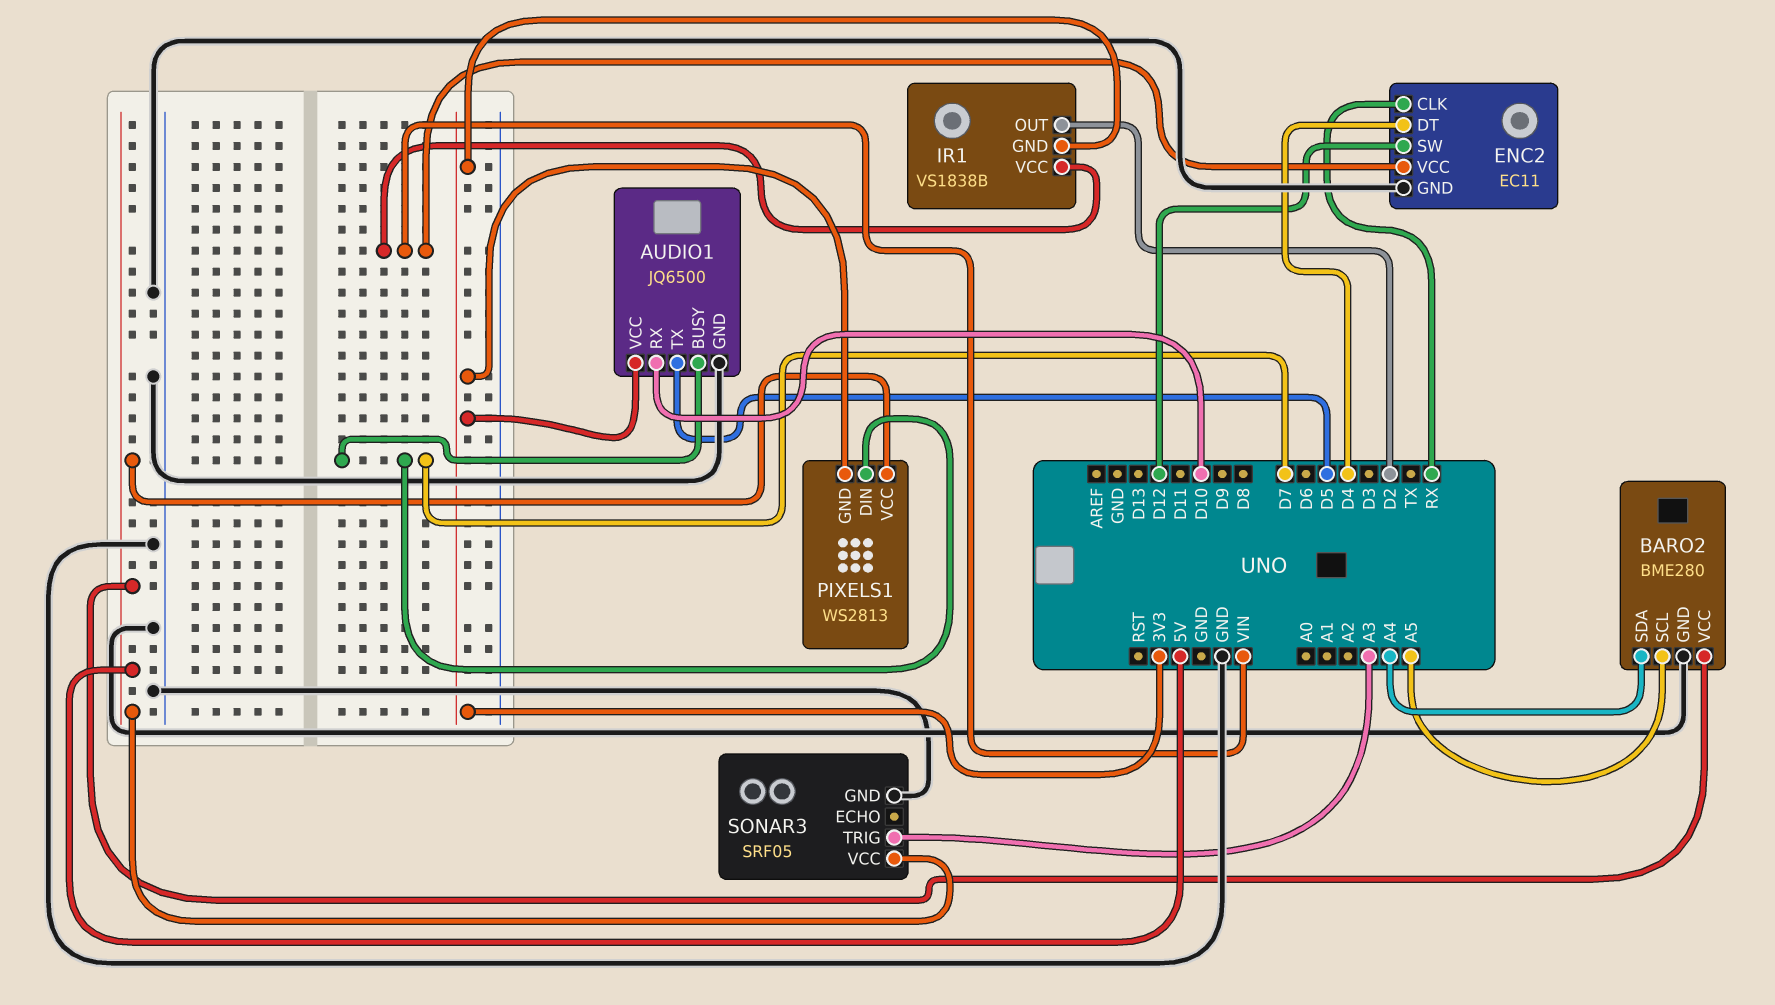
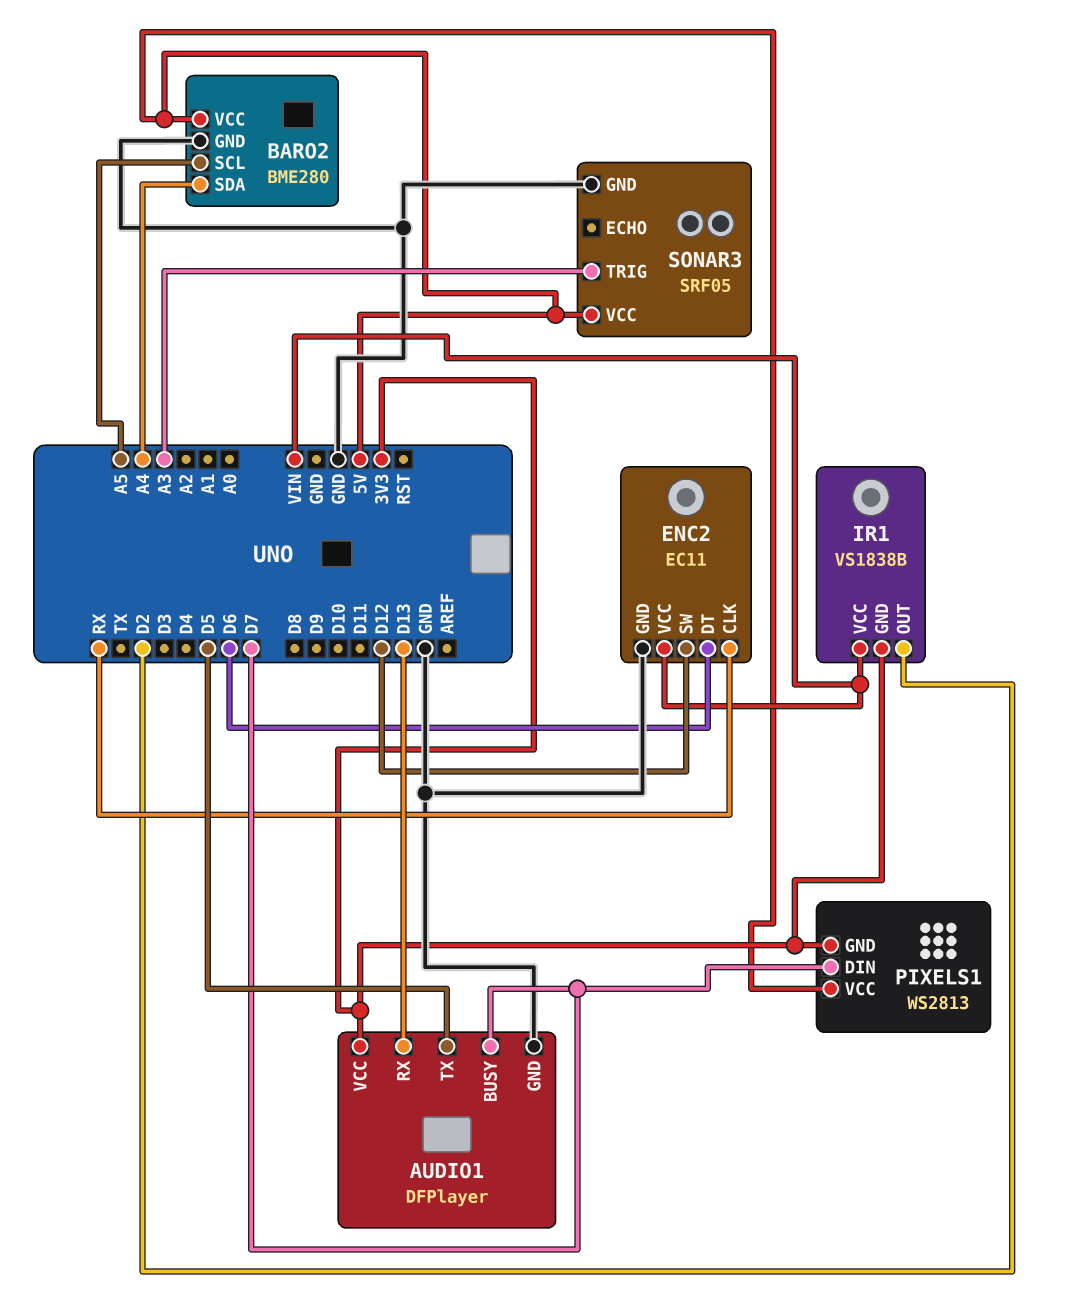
AUDIO1: JQ6500 -> DFPlayer
AUDIO1 pin RX: D10 -> D13
ENC2 pin DT: D4 -> D6

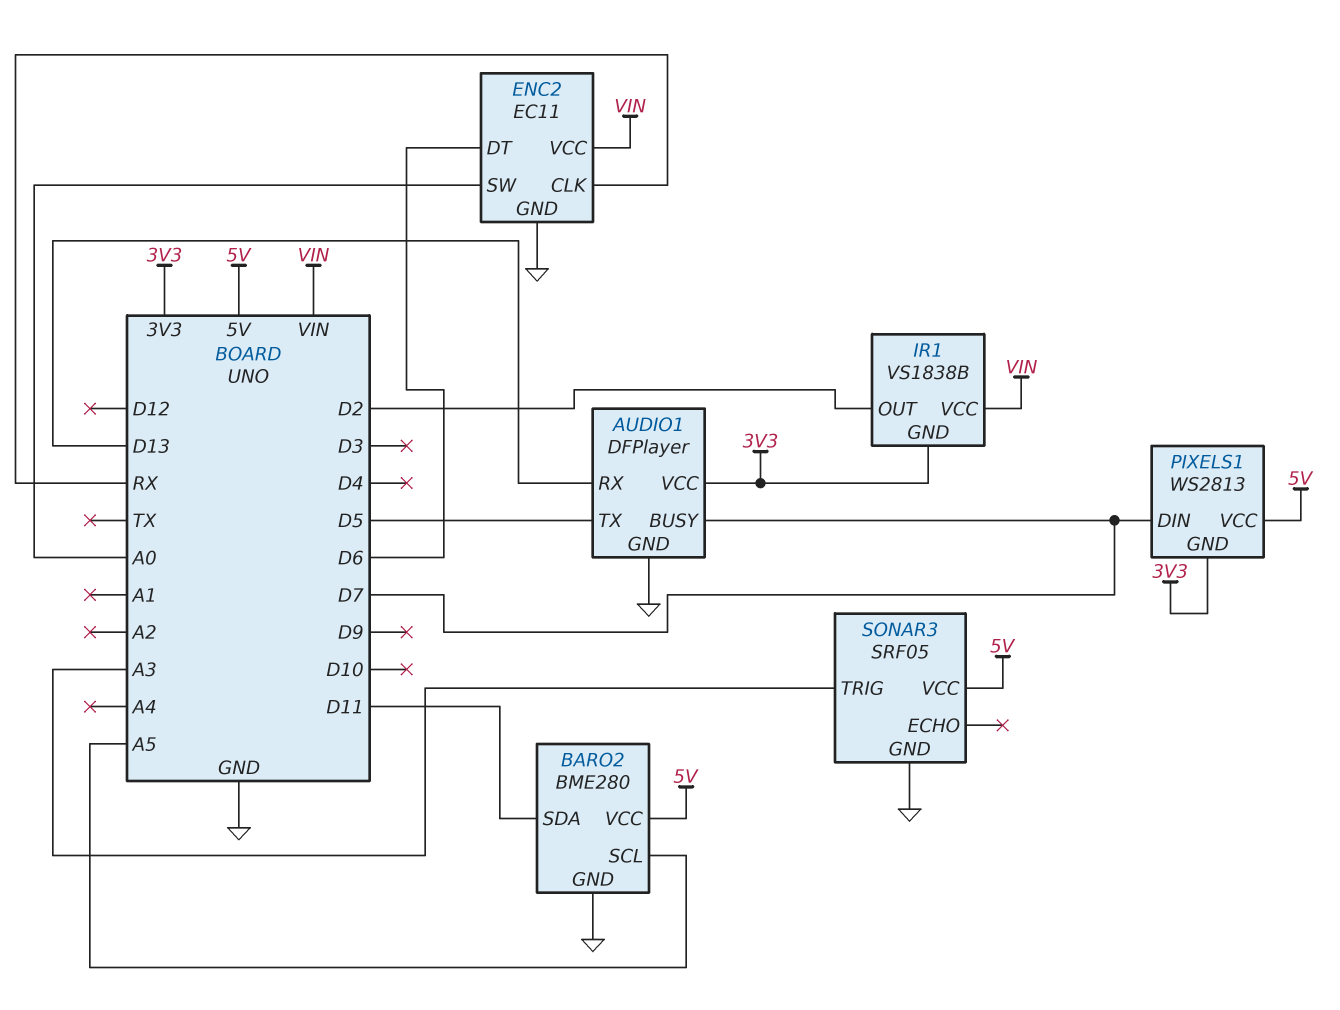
BARO2 pin SDA: A4 -> D11
ENC2 pin SW: D12 -> A0

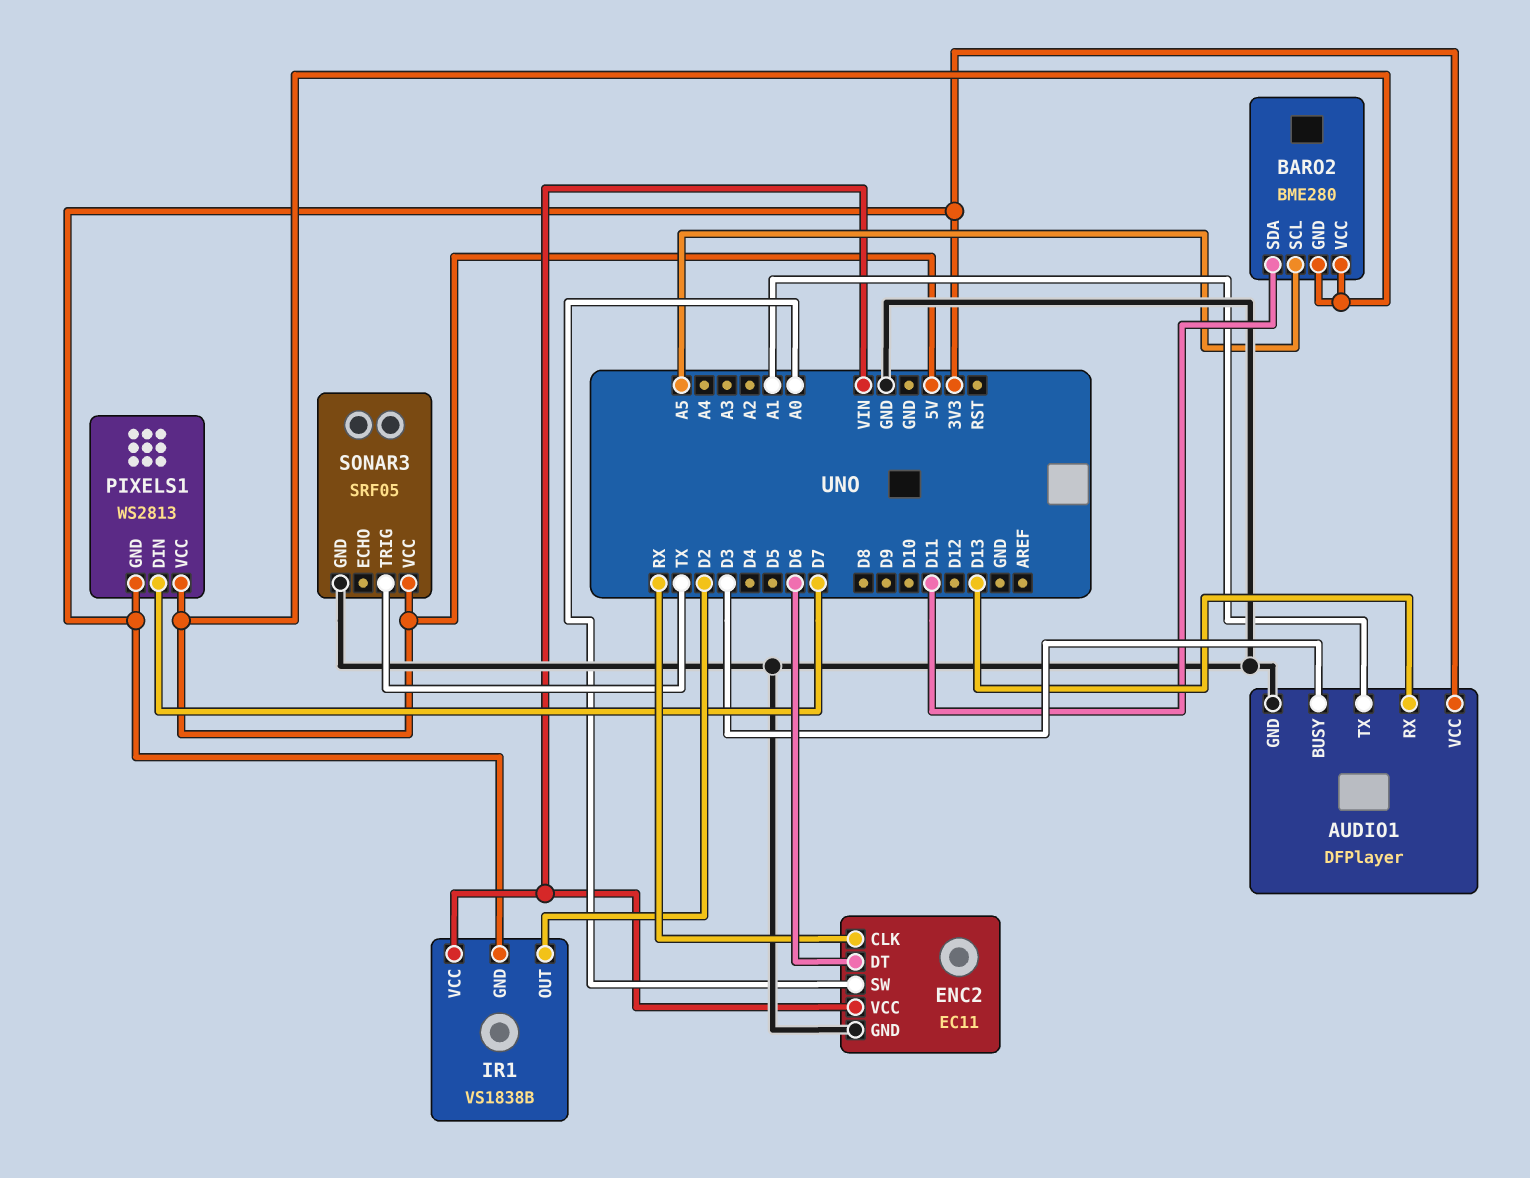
AUDIO1 pin BUSY: D7 -> D3
AUDIO1 pin TX: D5 -> A1
BARO2 pin GND: GND -> 5V
SONAR3 pin TRIG: A3 -> TX

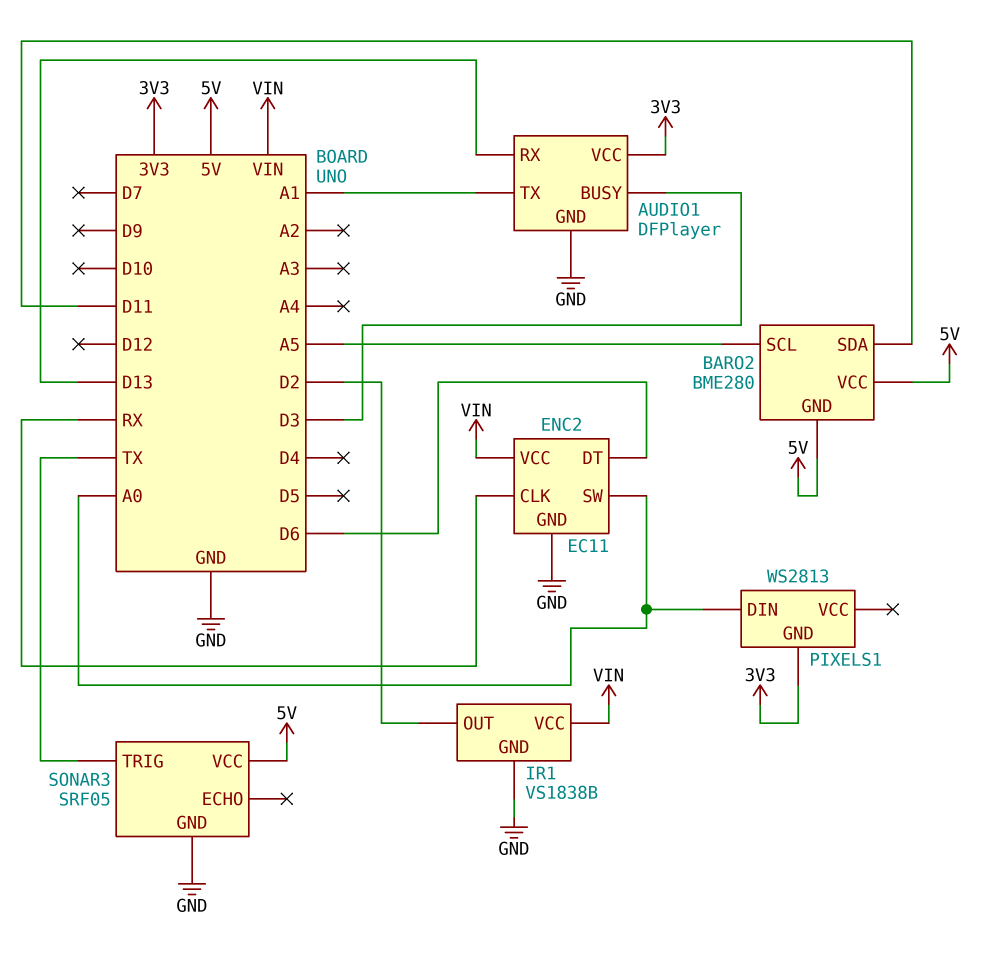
IR1 pin GND: 3V3 -> GND
PIXELS1 pin DIN: D7 -> A0
PIXELS1 pin VCC: 5V -> none

